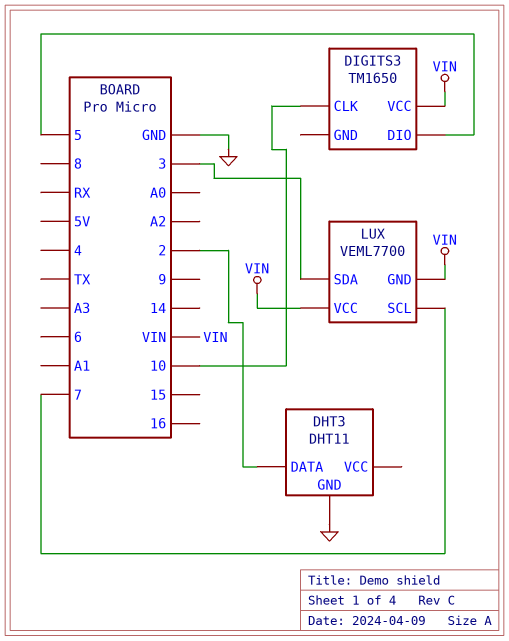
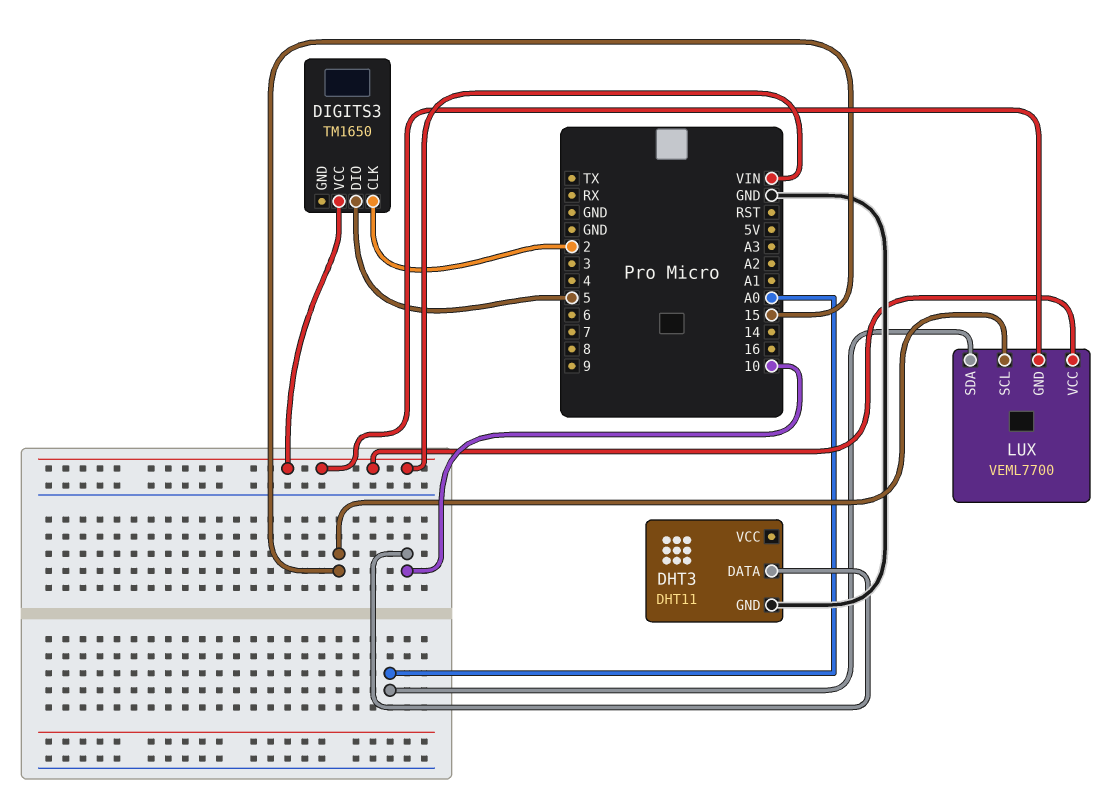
DHT3 pin DATA: 2 -> 10
DIGITS3 pin CLK: 10 -> 2
LUX pin SCL: 7 -> 15
LUX pin SDA: 3 -> A0

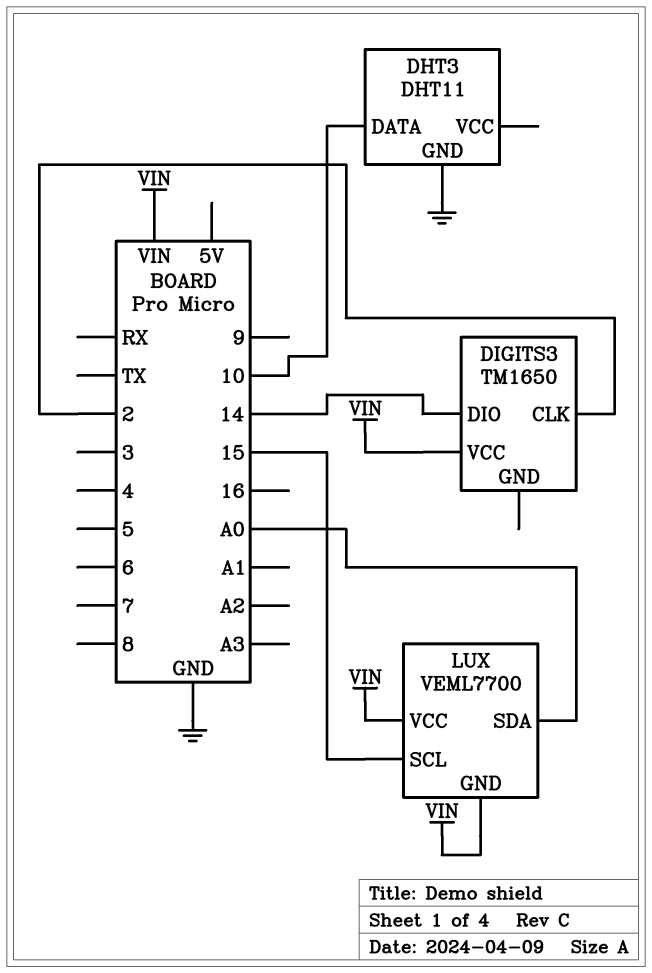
DIGITS3 pin DIO: 5 -> 14

